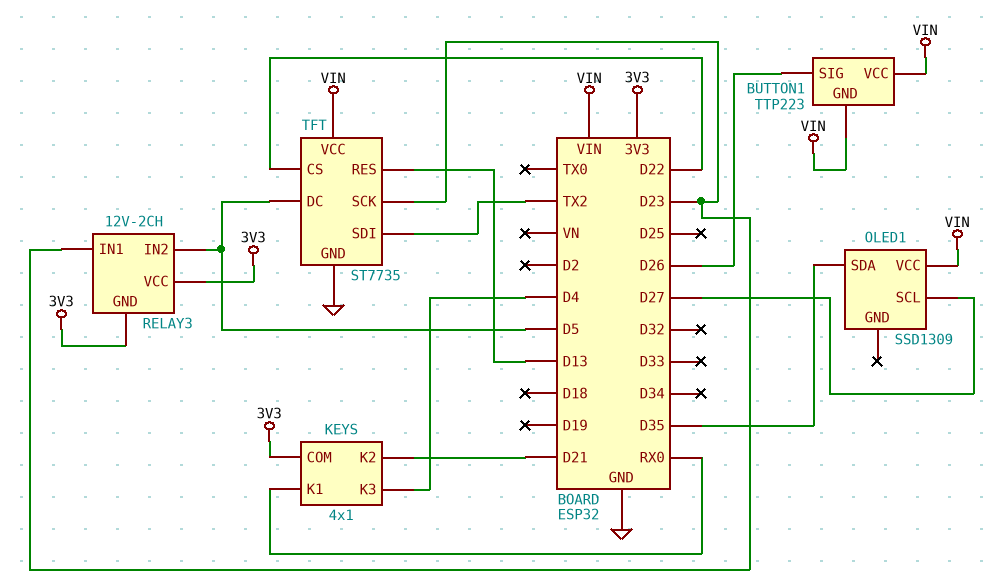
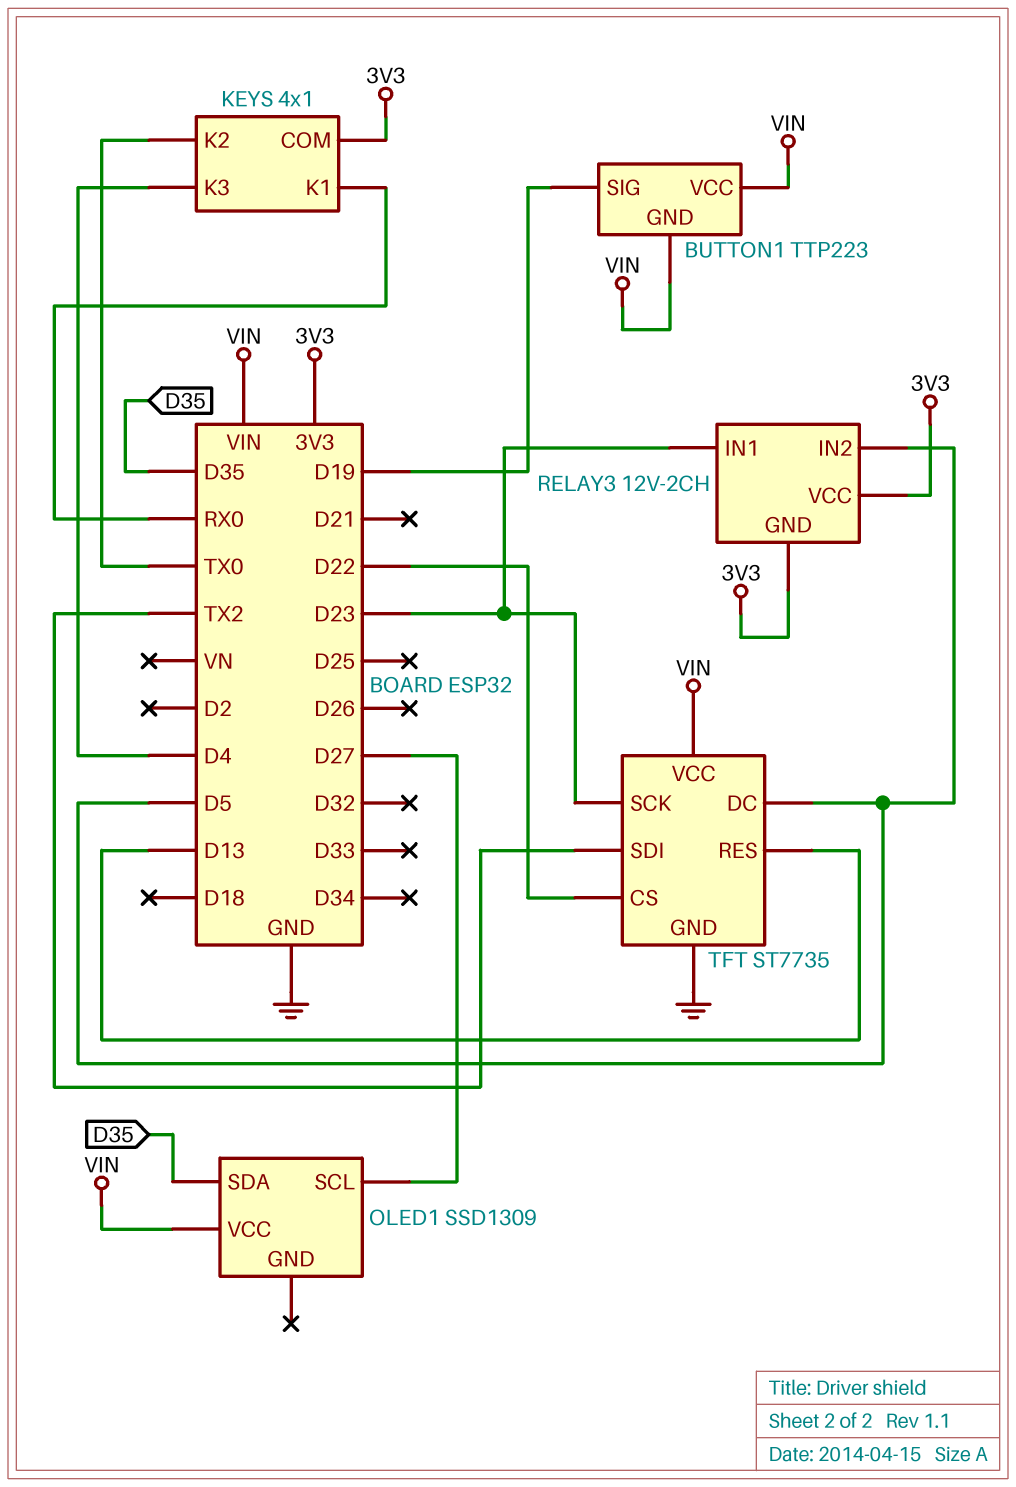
BUTTON1 pin SIG: D26 -> D19
KEYS pin K2: D21 -> TX0

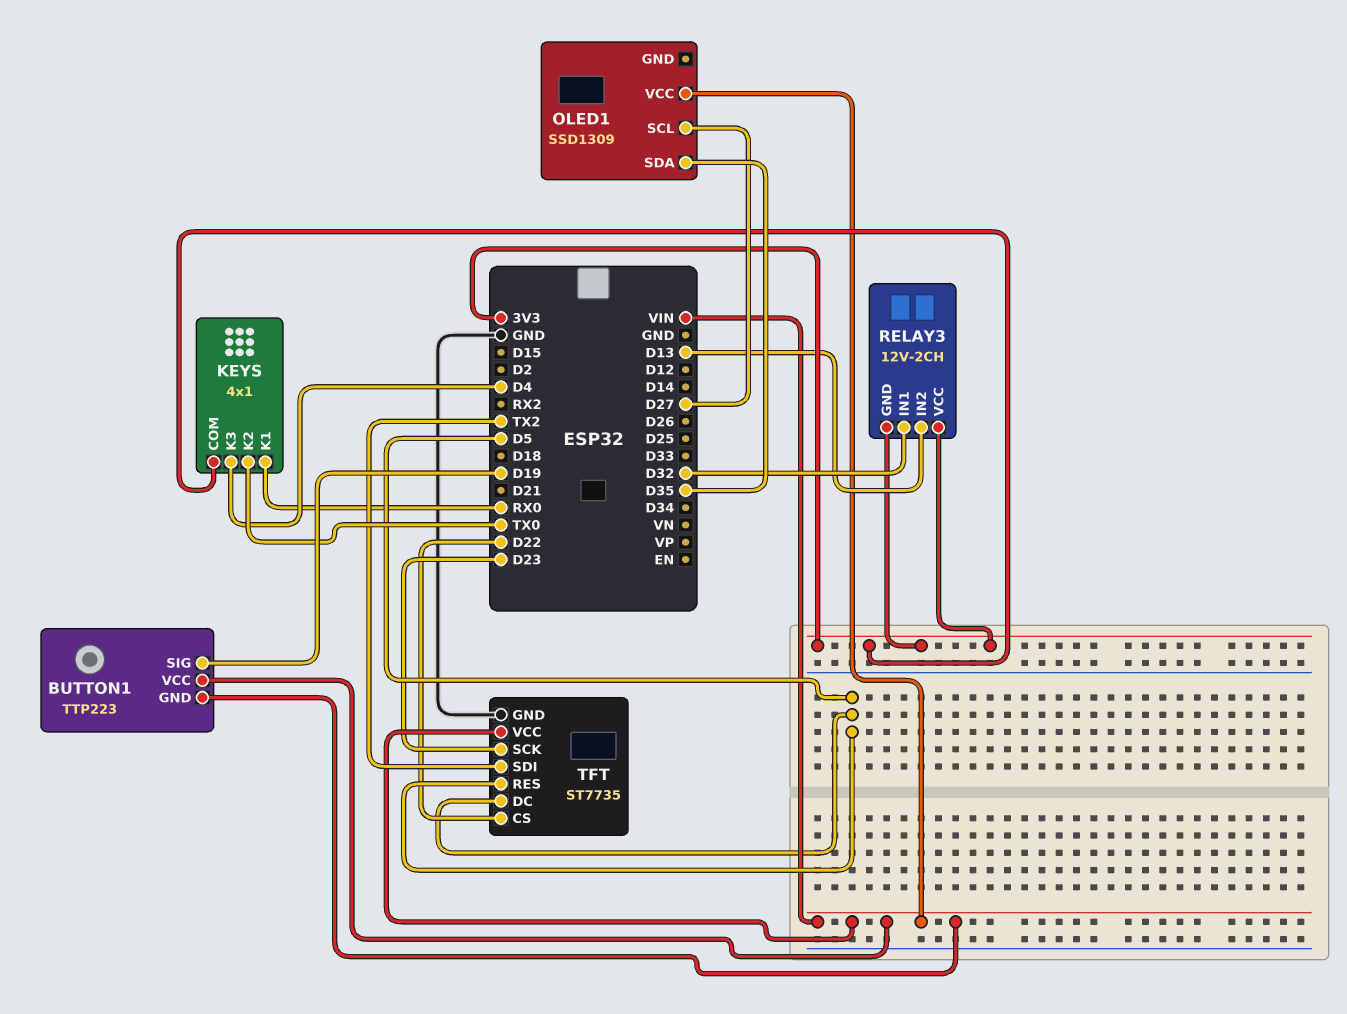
RELAY3 pin IN1: D23 -> D32
RELAY3 pin IN2: D5 -> D13
TFT pin RES: D13 -> D5

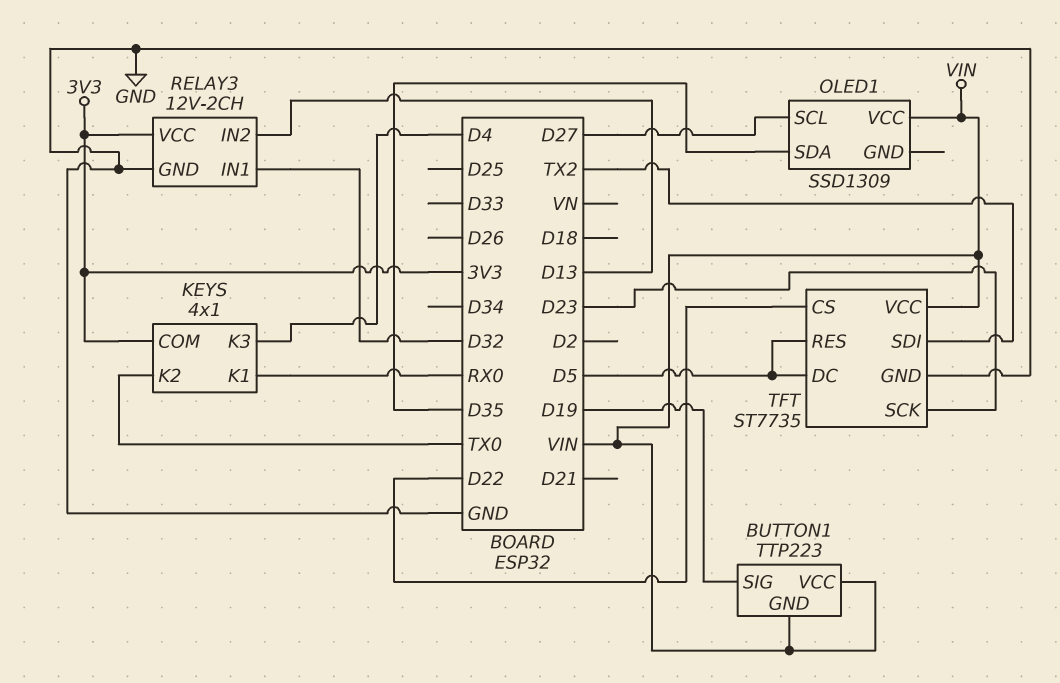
RELAY3 pin GND: 3V3 -> GND

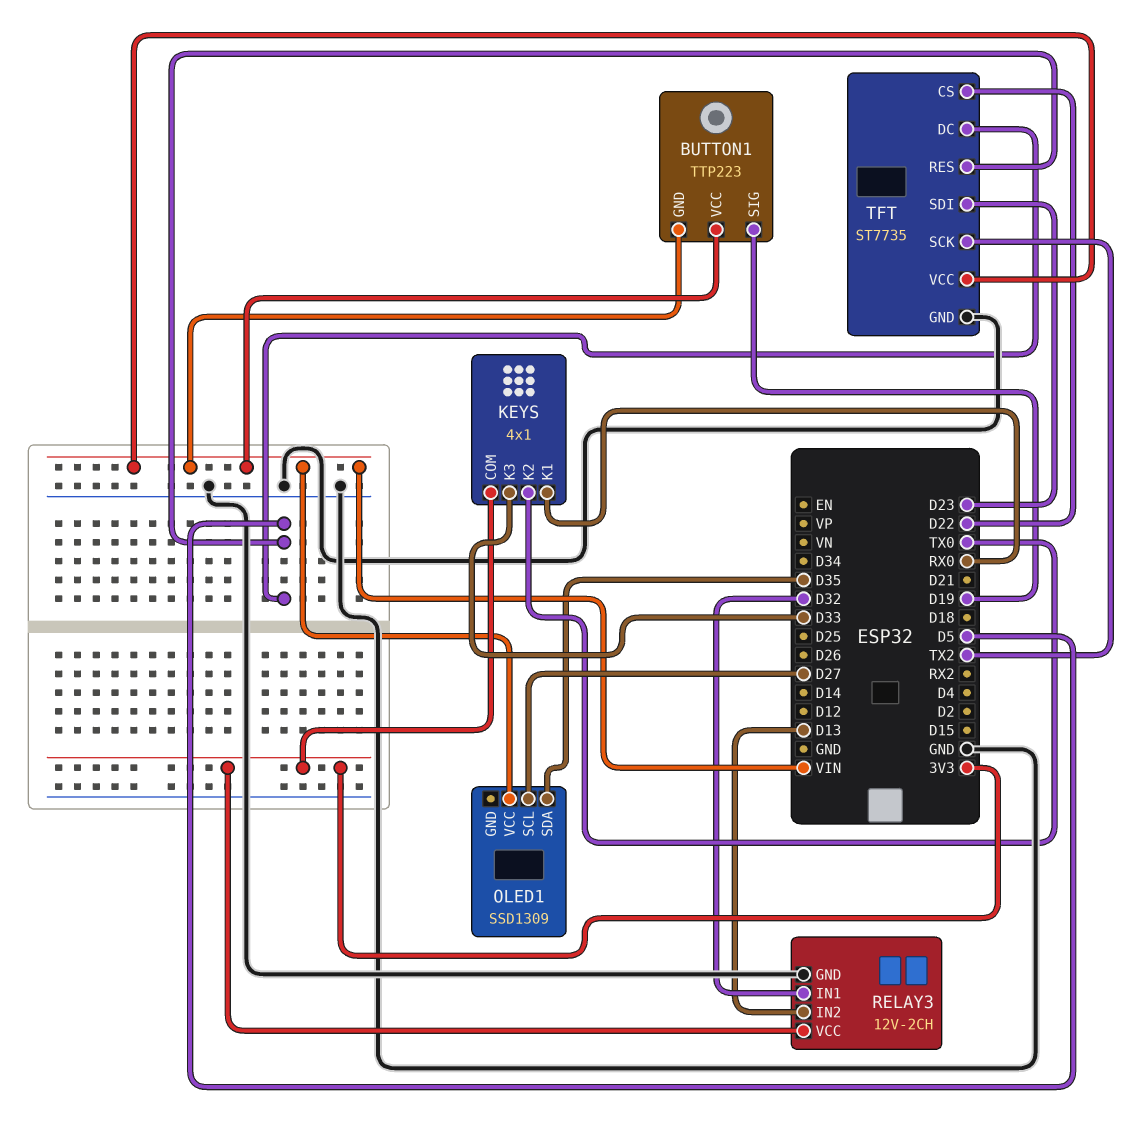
KEYS pin K3: D4 -> D33
TFT pin SCK: D23 -> TX2
TFT pin SDI: TX2 -> D23

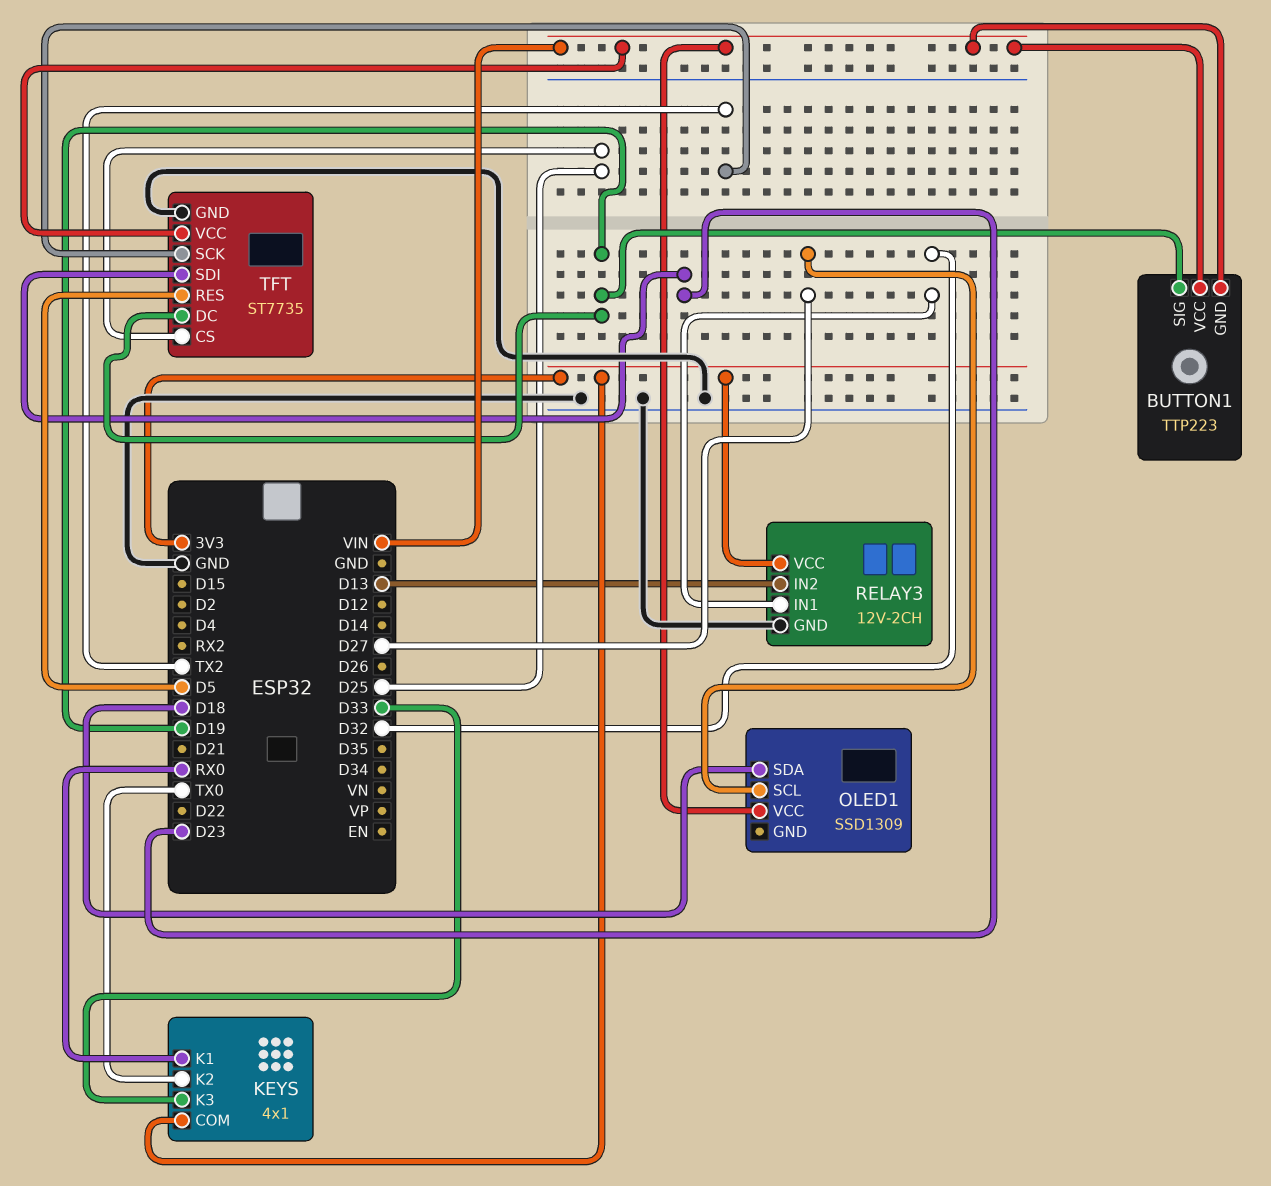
OLED1 pin SDA: D35 -> D18
TFT pin CS: D22 -> D25
TFT pin DC: D5 -> D19

